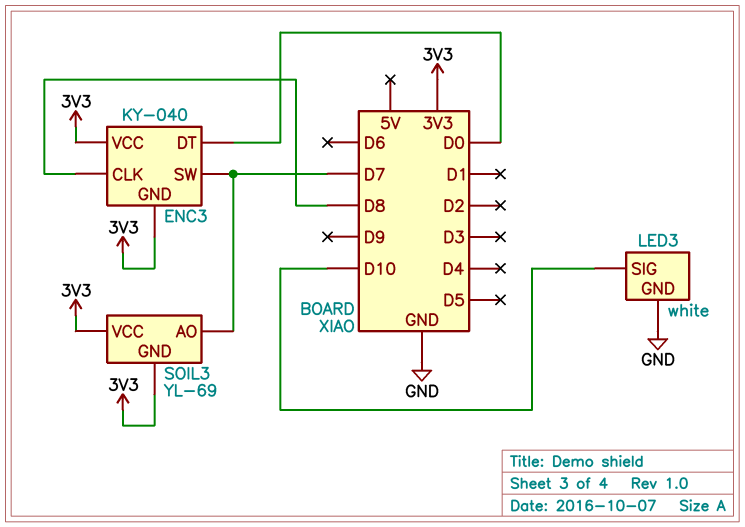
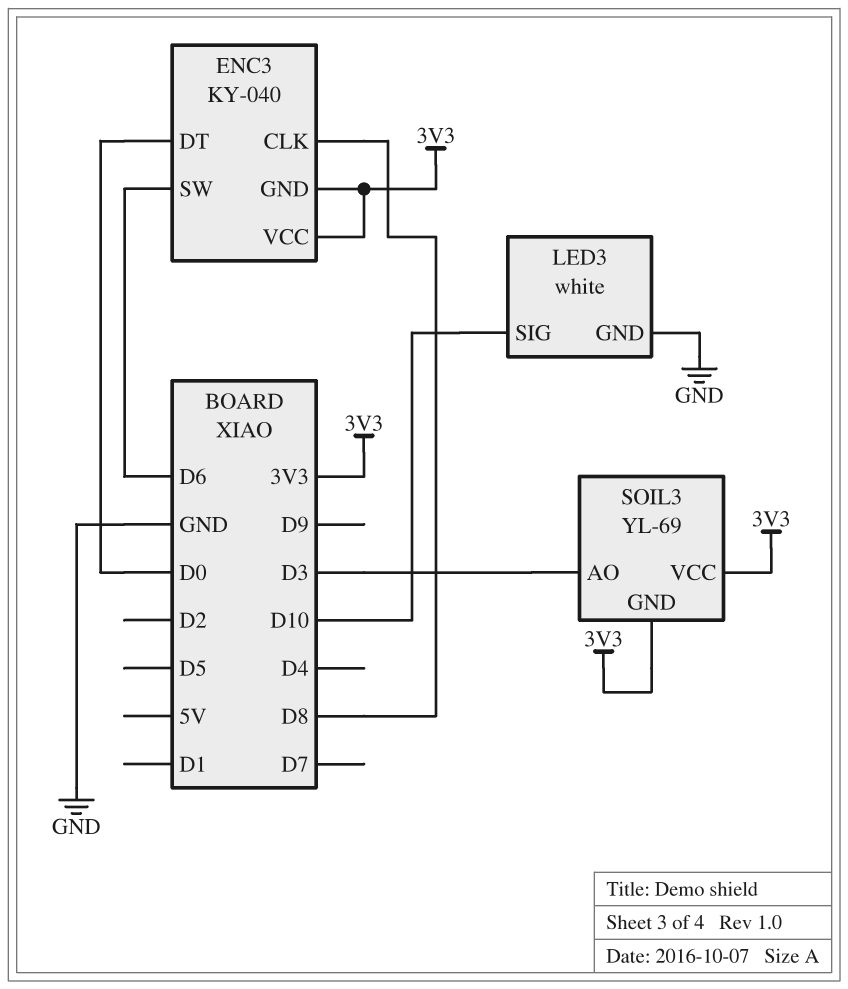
ENC3 pin SW: D7 -> D6
SOIL3 pin AO: D7 -> D3

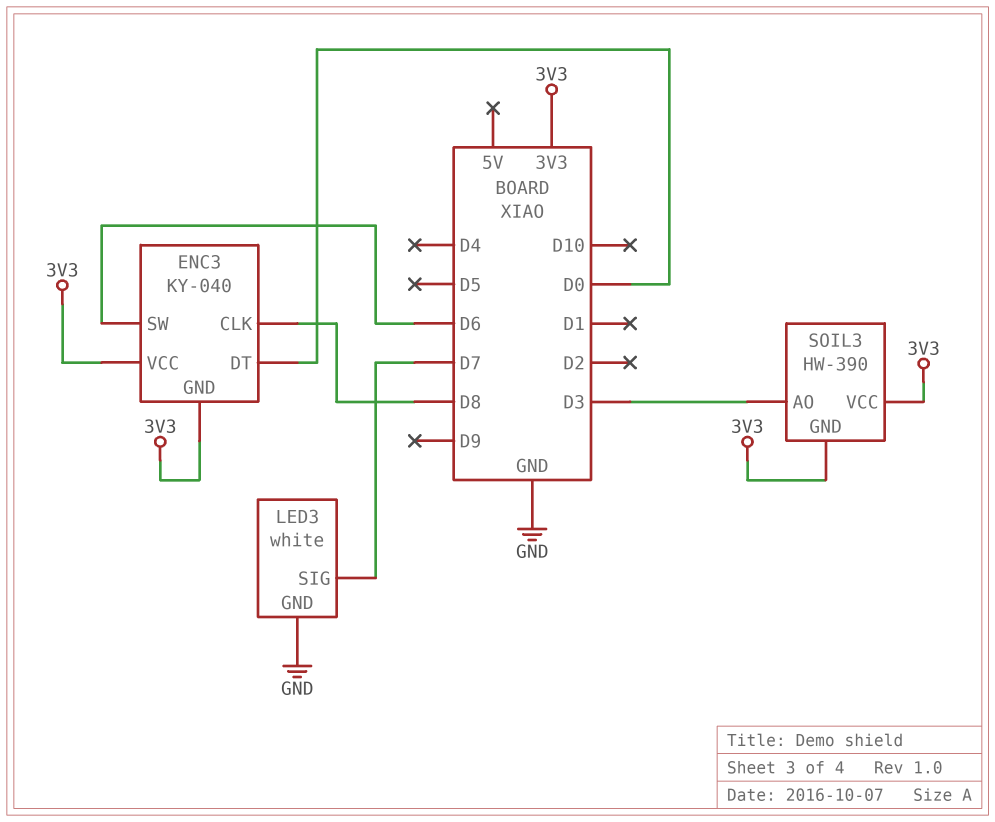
LED3 pin SIG: D10 -> D7
SOIL3: YL-69 -> HW-390

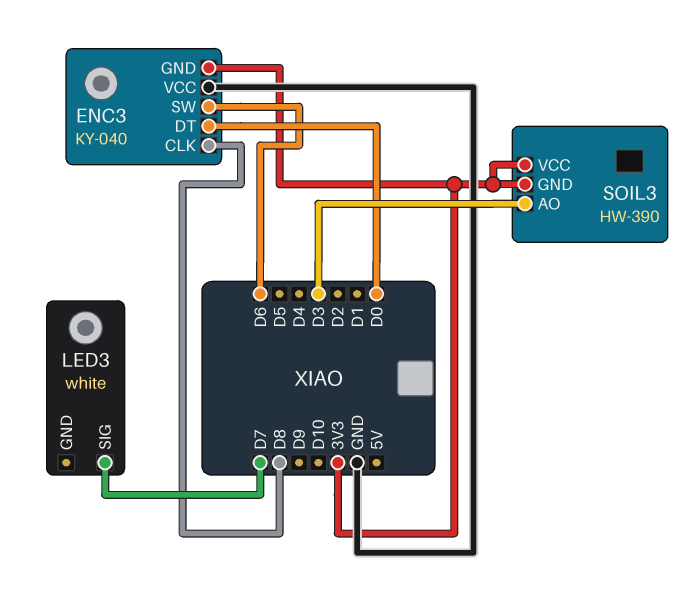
ENC3 pin VCC: 3V3 -> GND
LED3 pin GND: GND -> none

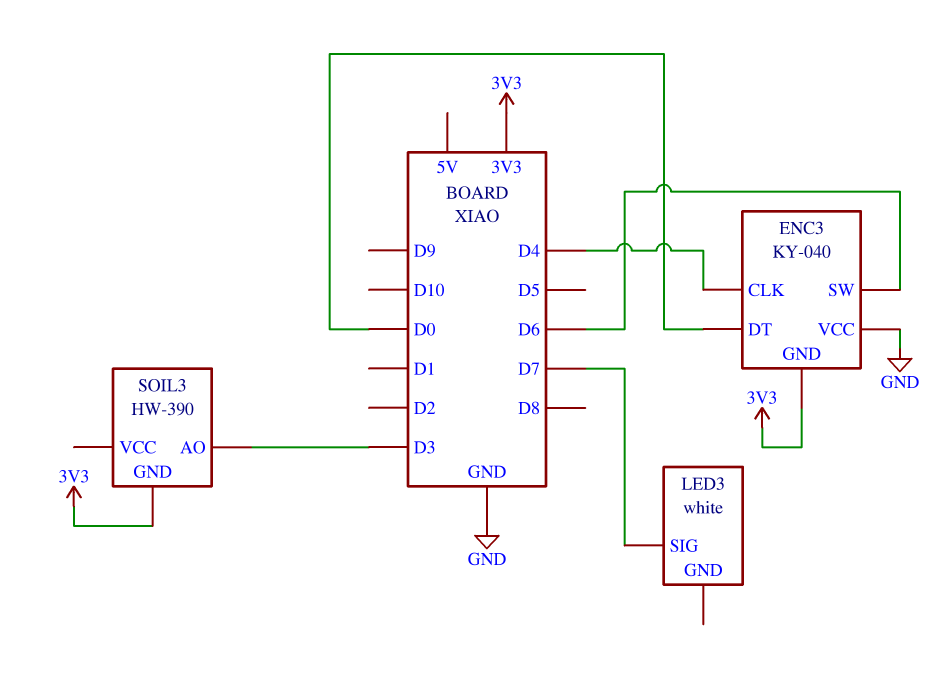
ENC3 pin CLK: D8 -> D4
SOIL3 pin VCC: 3V3 -> none

